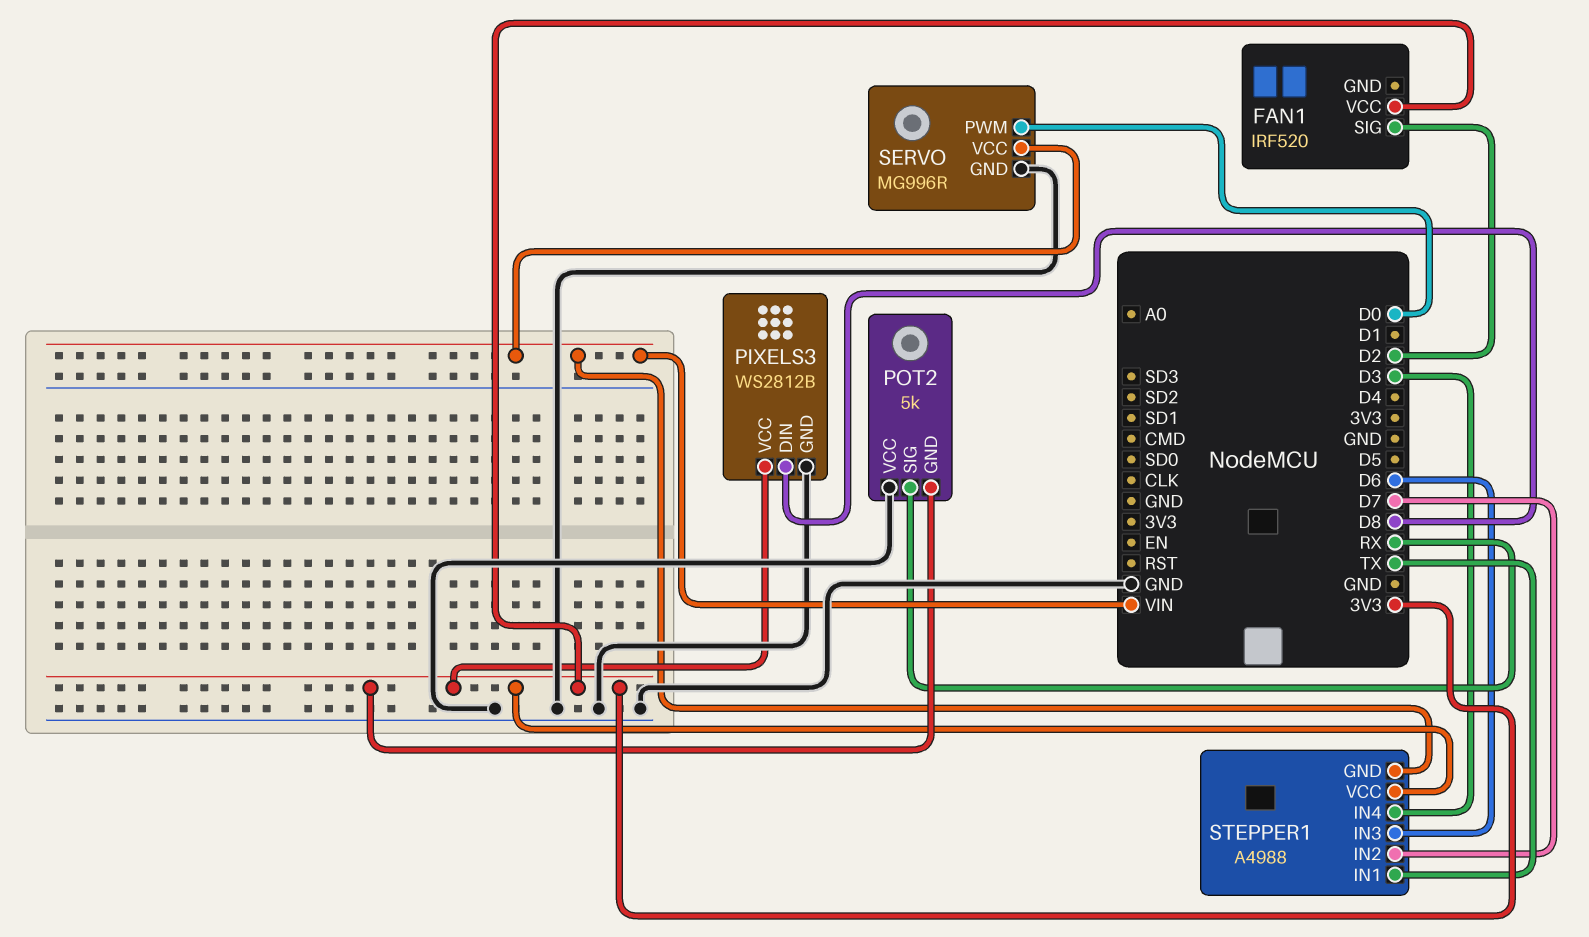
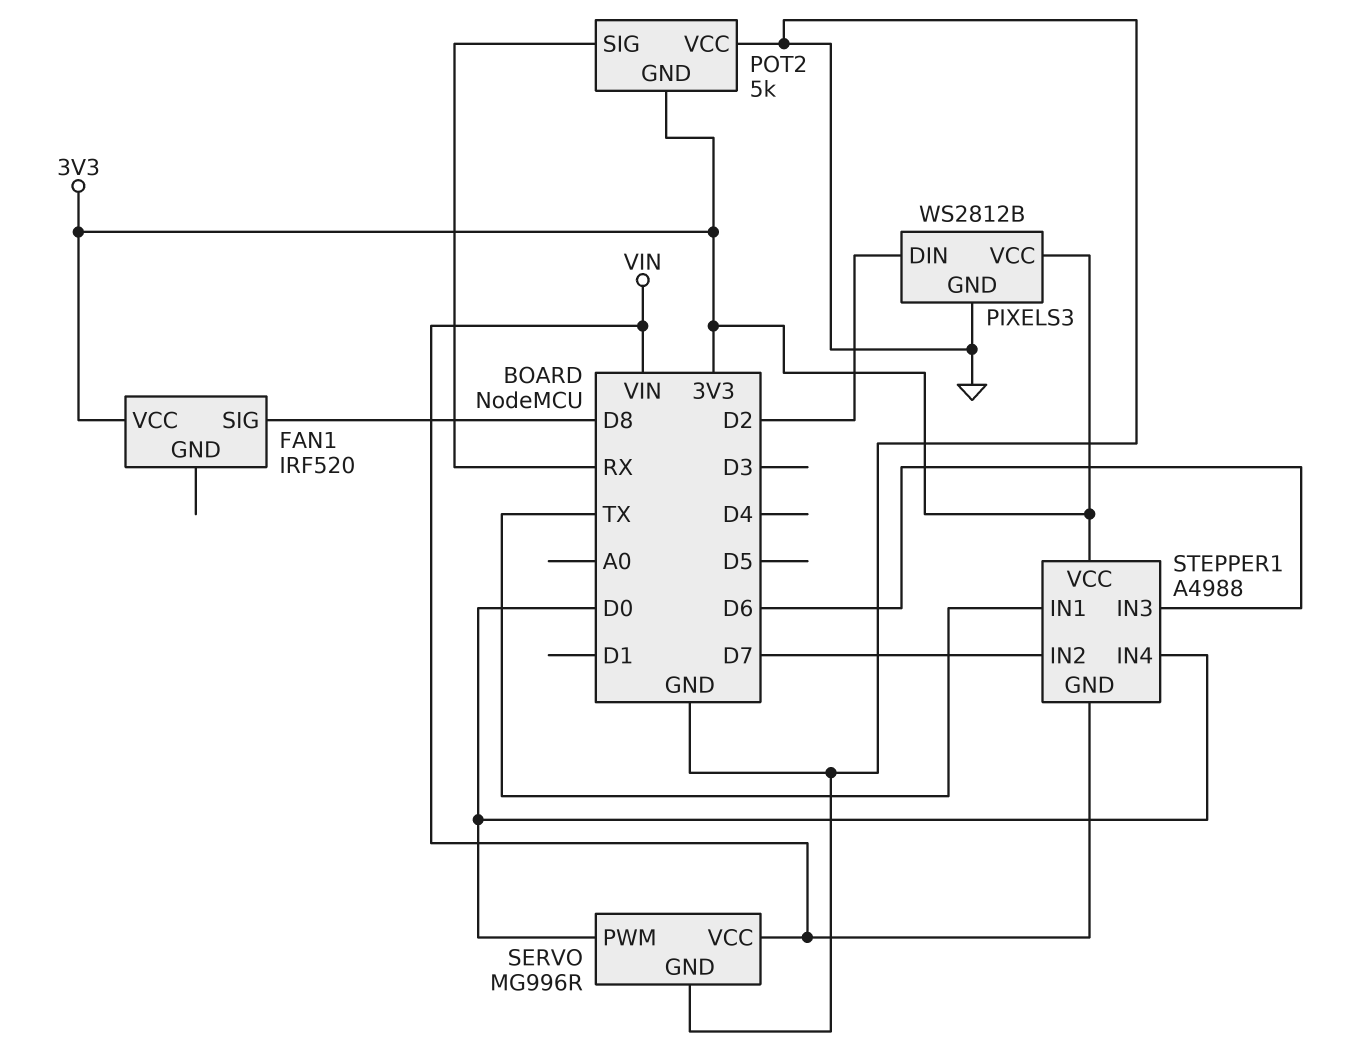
FAN1 pin SIG: D2 -> D8
PIXELS3 pin DIN: D8 -> D2
STEPPER1 pin IN4: D3 -> D0

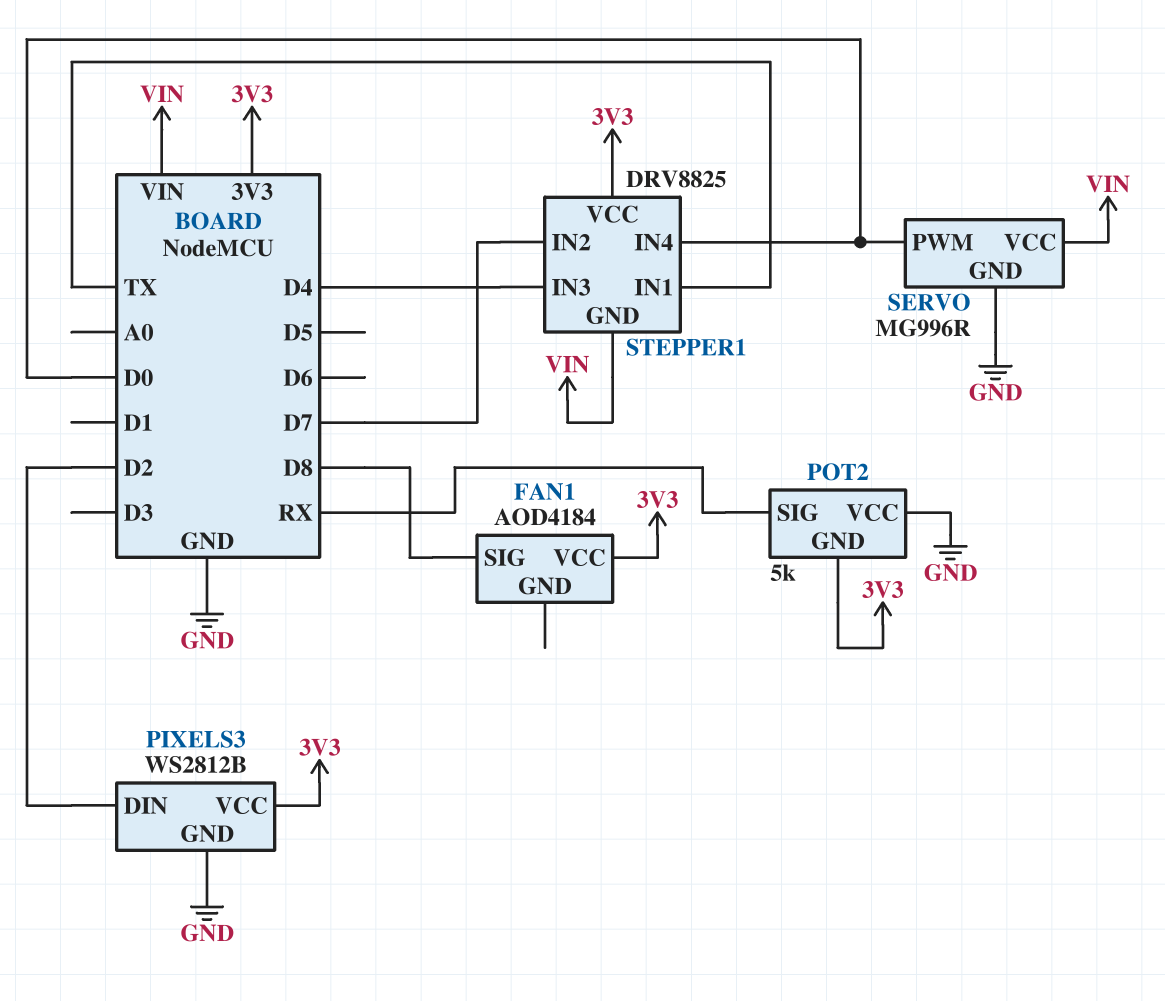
FAN1: IRF520 -> AOD4184
STEPPER1: A4988 -> DRV8825
STEPPER1 pin IN3: D6 -> D4

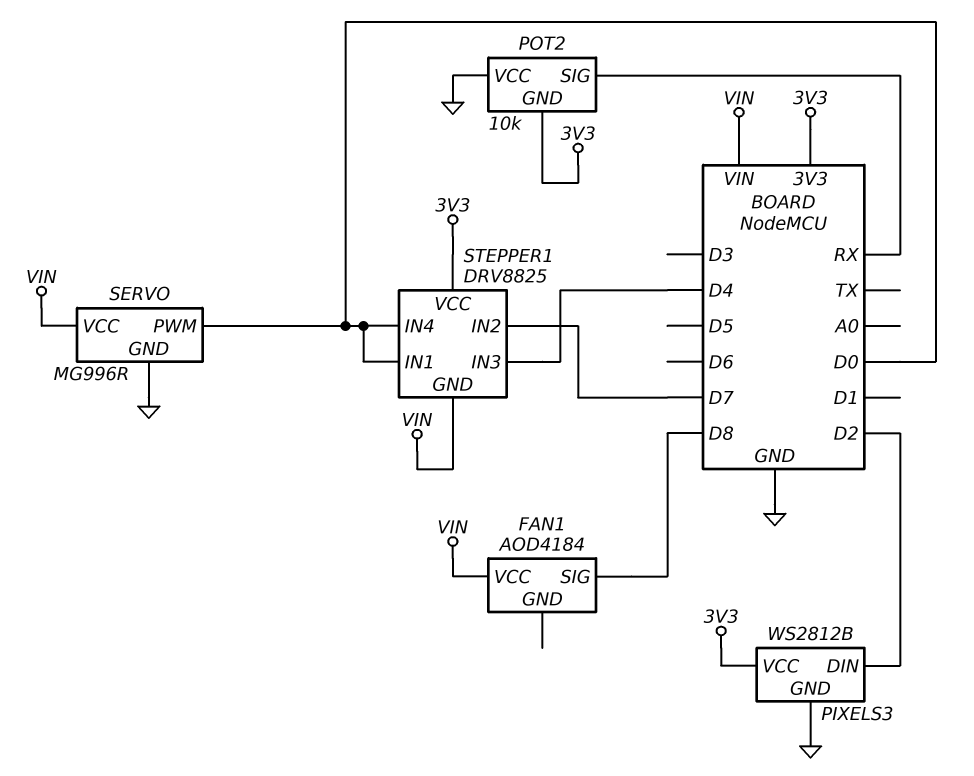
FAN1 pin VCC: 3V3 -> VIN
POT2: 5k -> 10k
STEPPER1 pin IN1: TX -> D0

